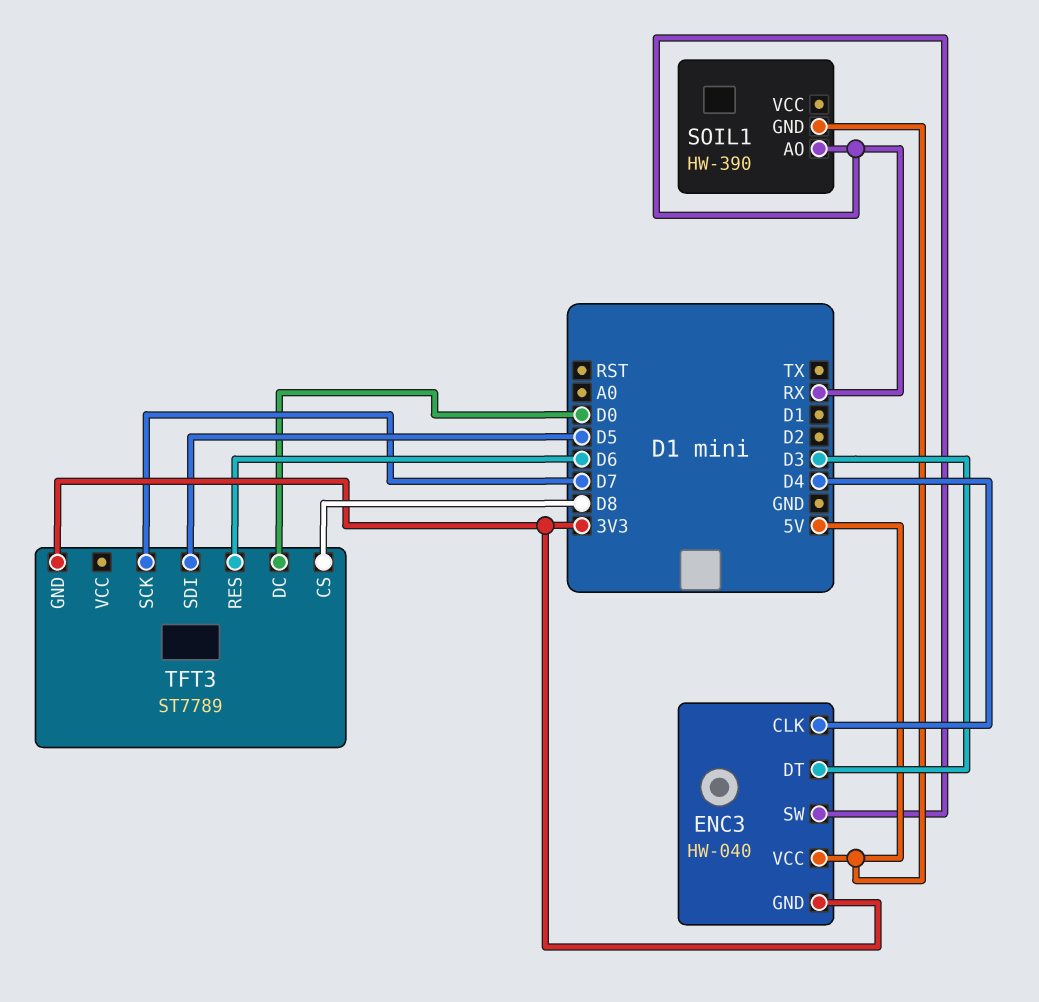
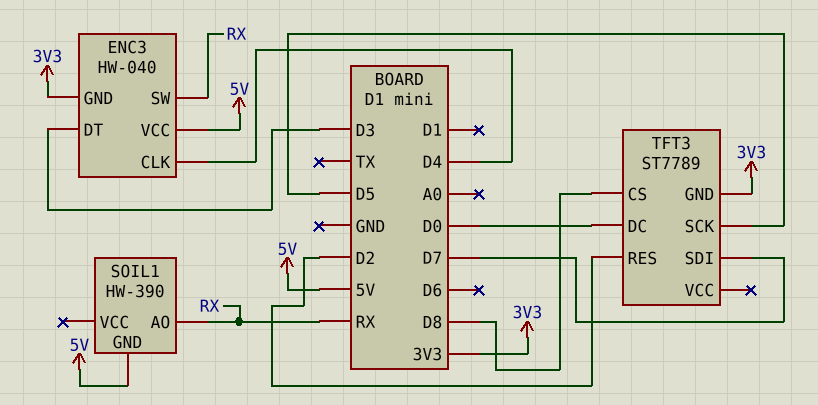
TFT3 pin RES: D6 -> D2
TFT3 pin SCK: D7 -> D5
TFT3 pin SDI: D5 -> D7

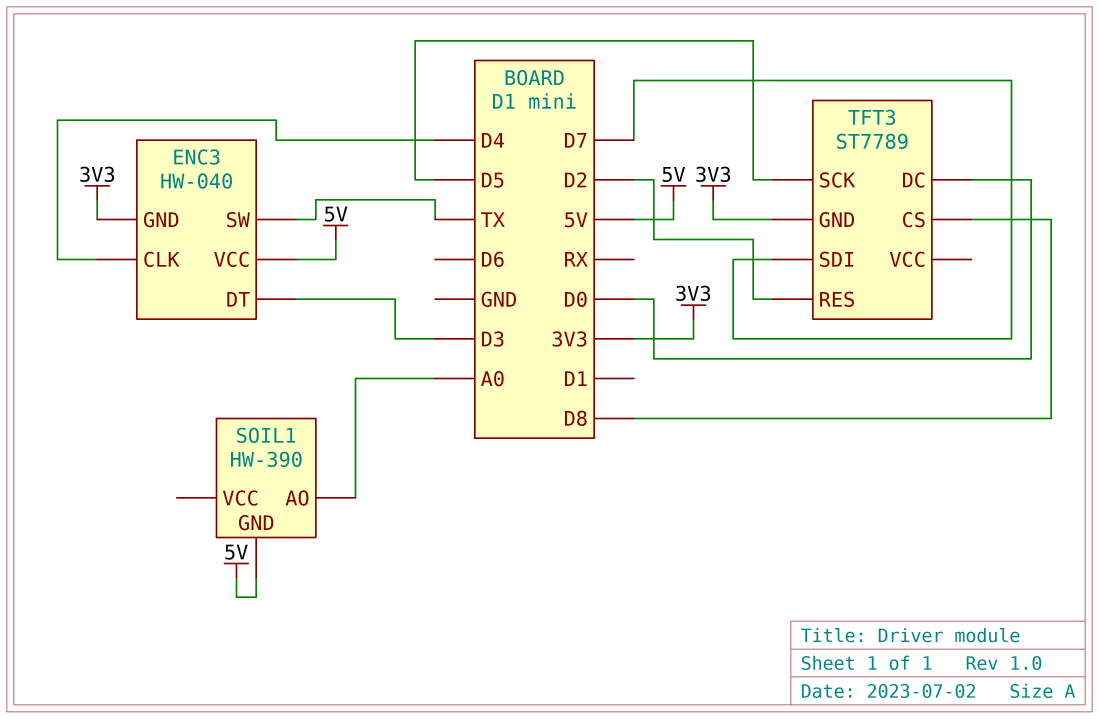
ENC3 pin SW: RX -> TX
SOIL1 pin AO: RX -> A0

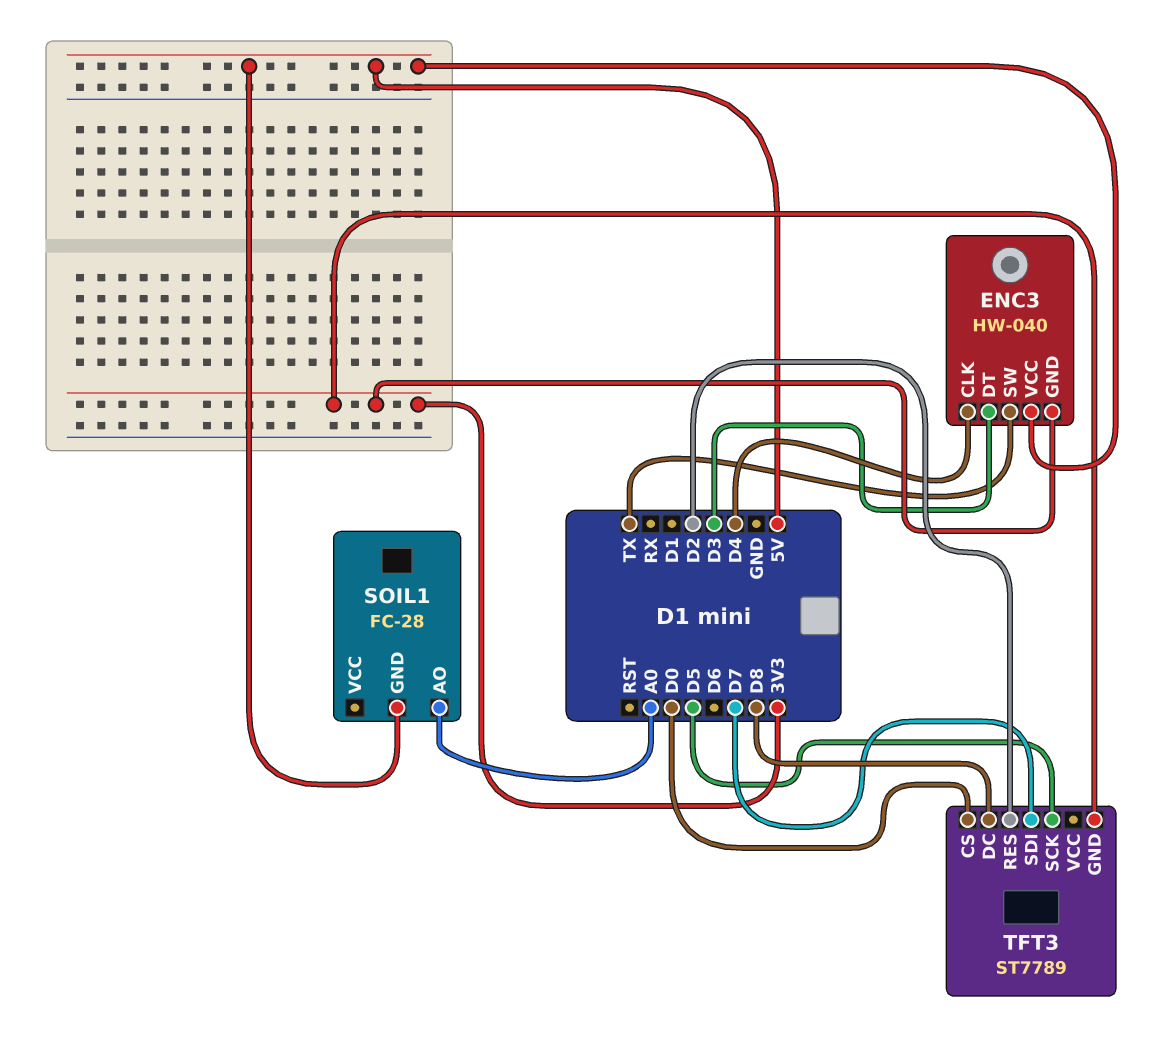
SOIL1: HW-390 -> FC-28
TFT3 pin CS: D8 -> D0
TFT3 pin DC: D0 -> D8

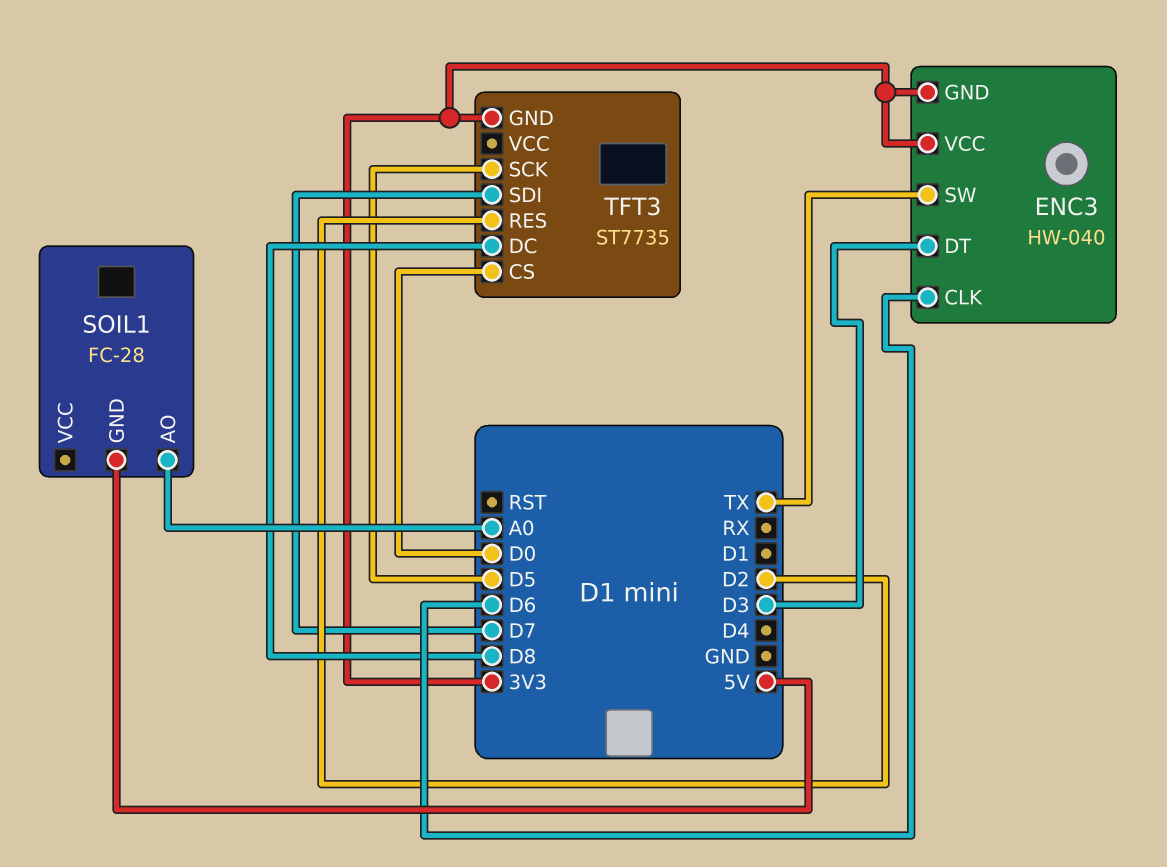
ENC3 pin CLK: D4 -> D6
ENC3 pin VCC: 5V -> 3V3
TFT3: ST7789 -> ST7735

